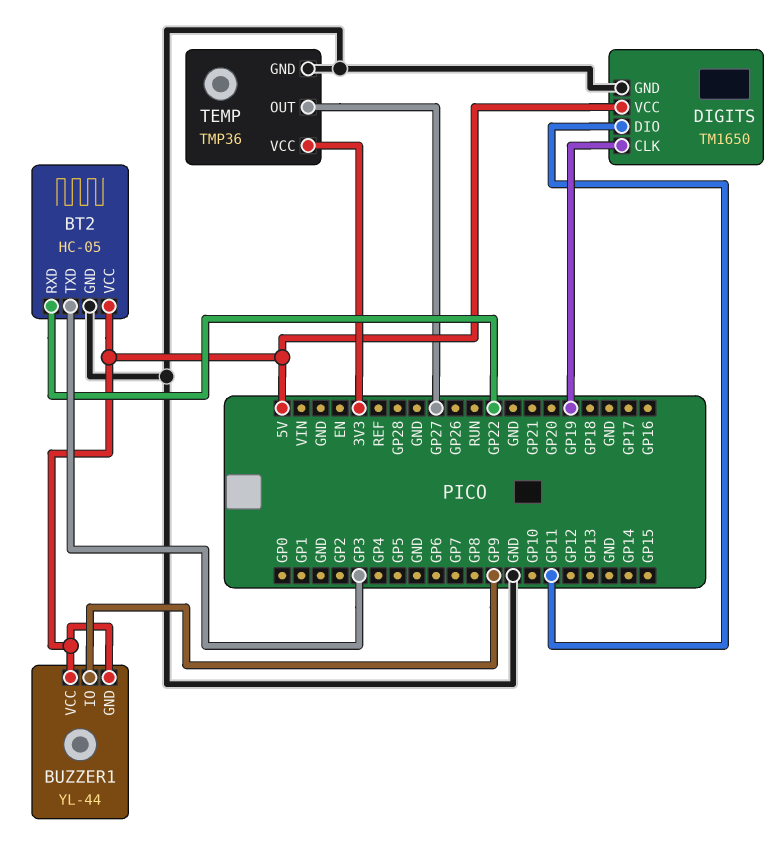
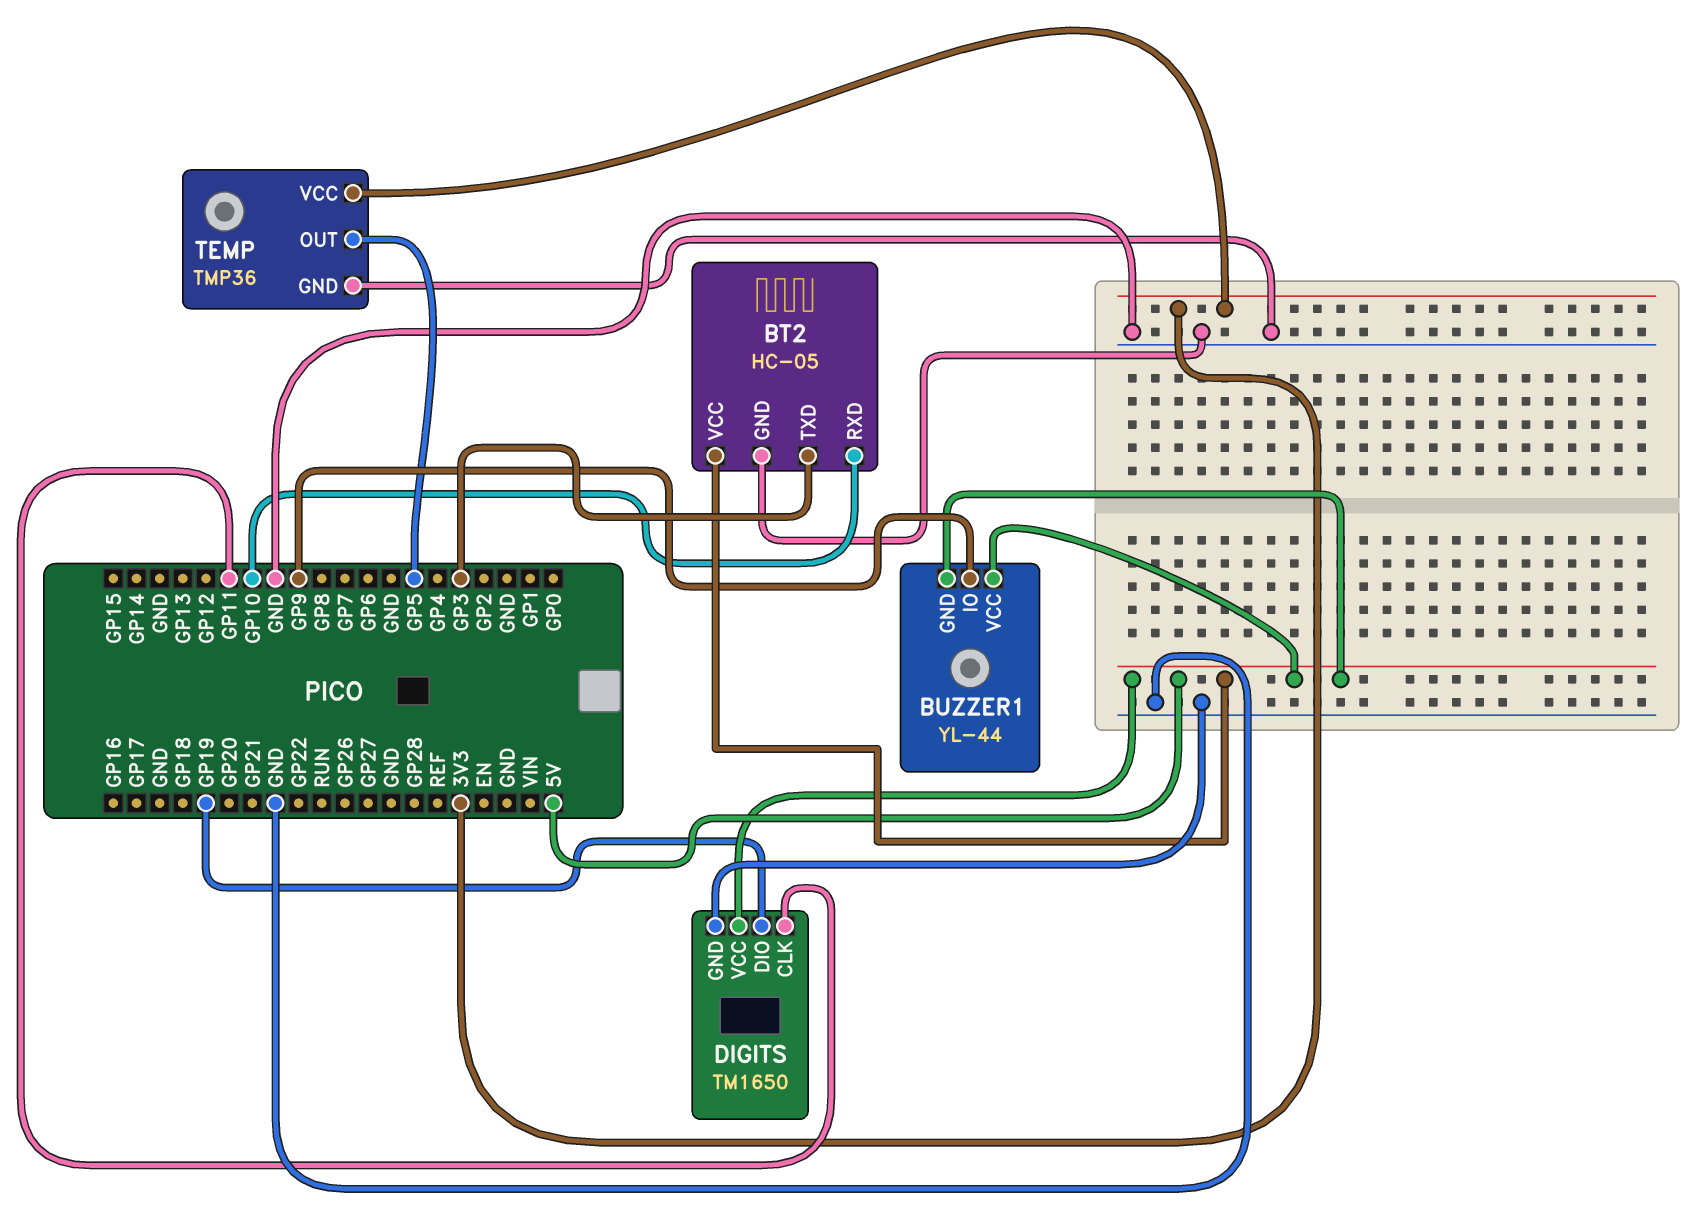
BT2 pin RXD: GP22 -> GP10
DIGITS pin CLK: GP19 -> GP11
DIGITS pin DIO: GP11 -> GP19
TEMP pin OUT: GP27 -> GP5

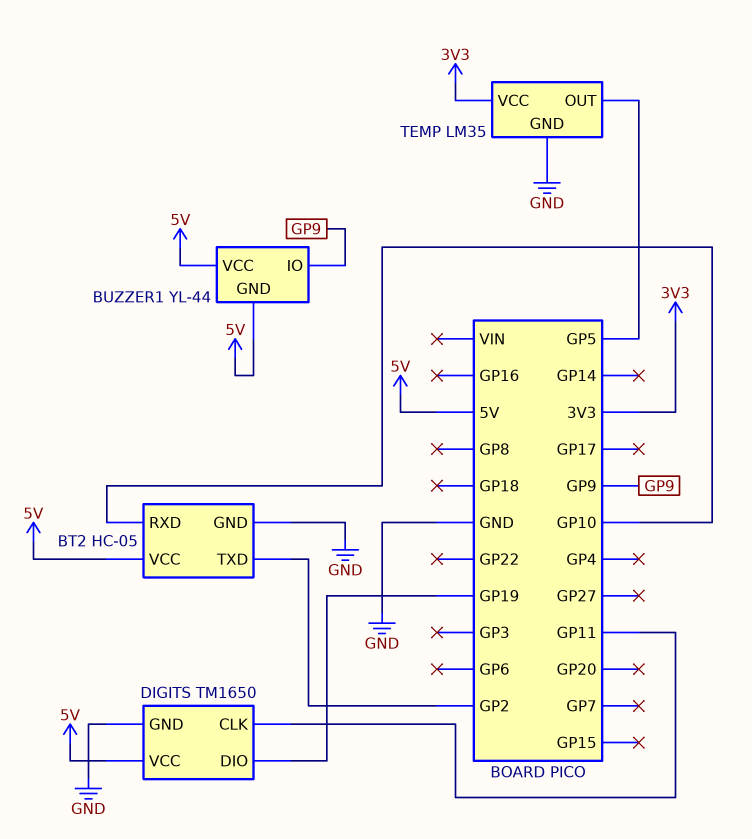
BT2 pin TXD: GP3 -> GP2
TEMP: TMP36 -> LM35

